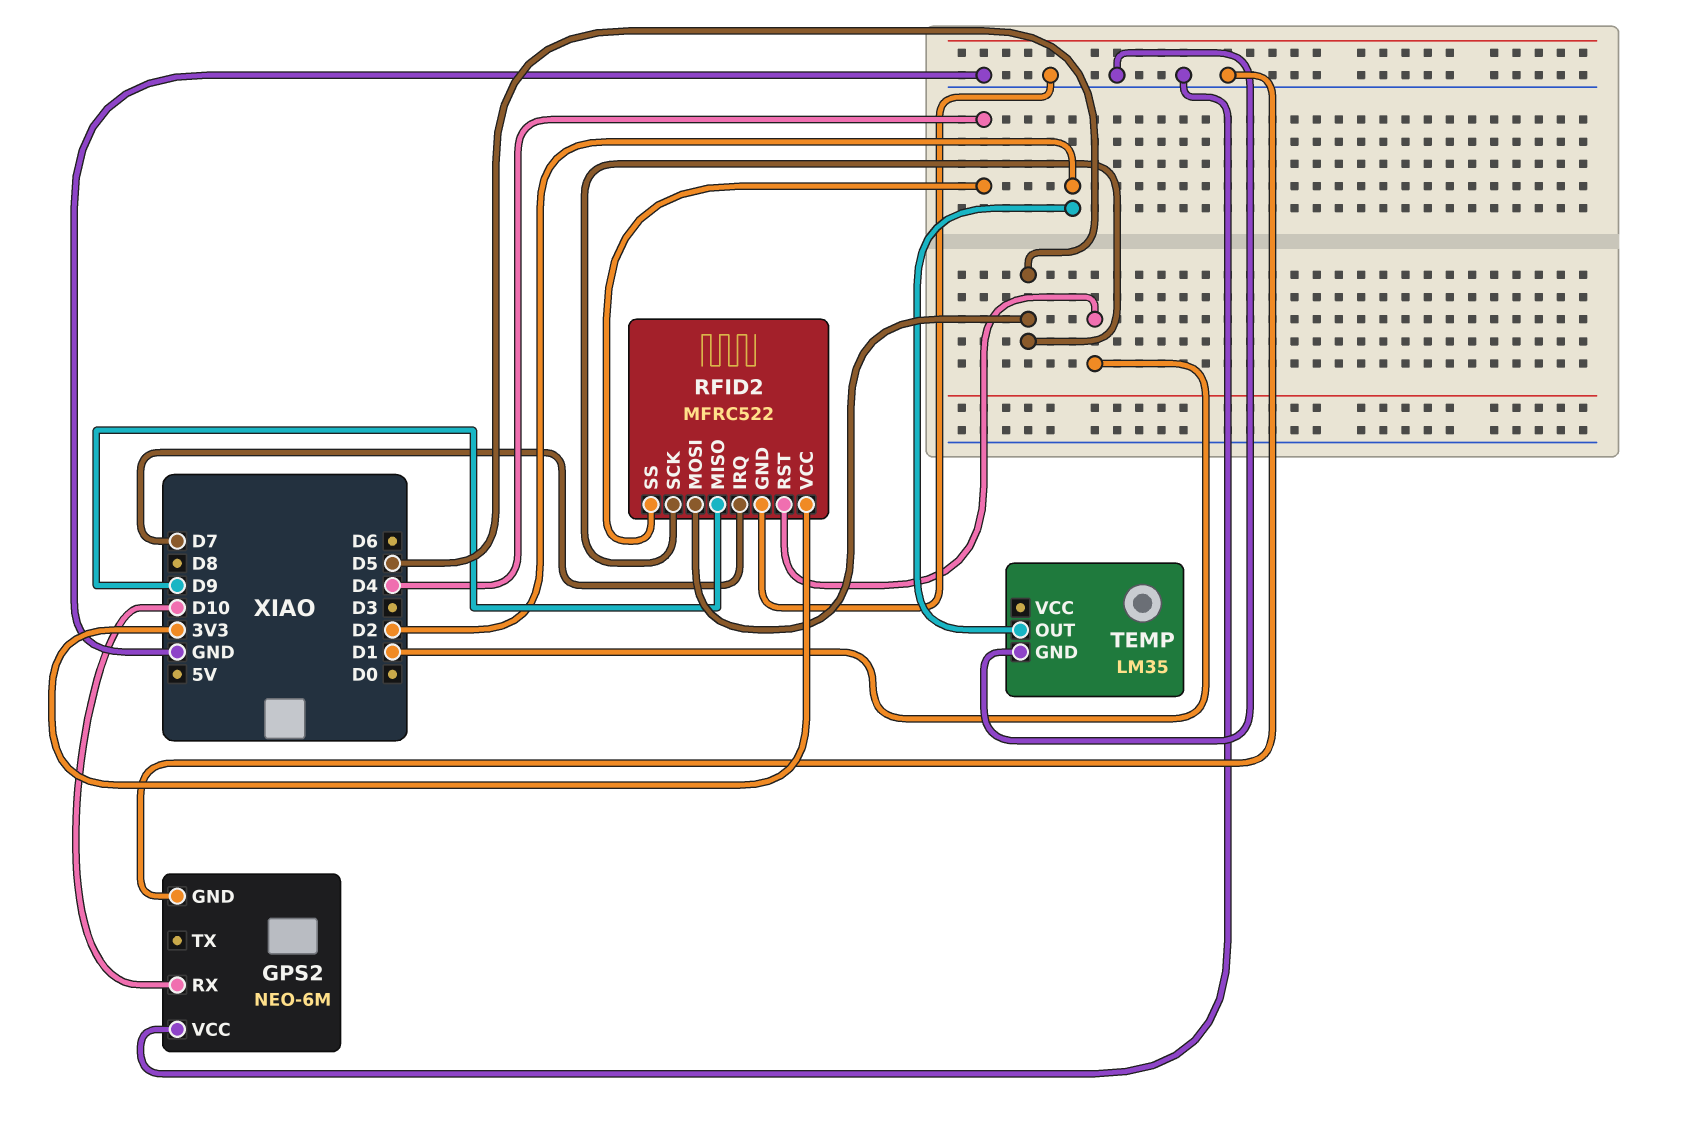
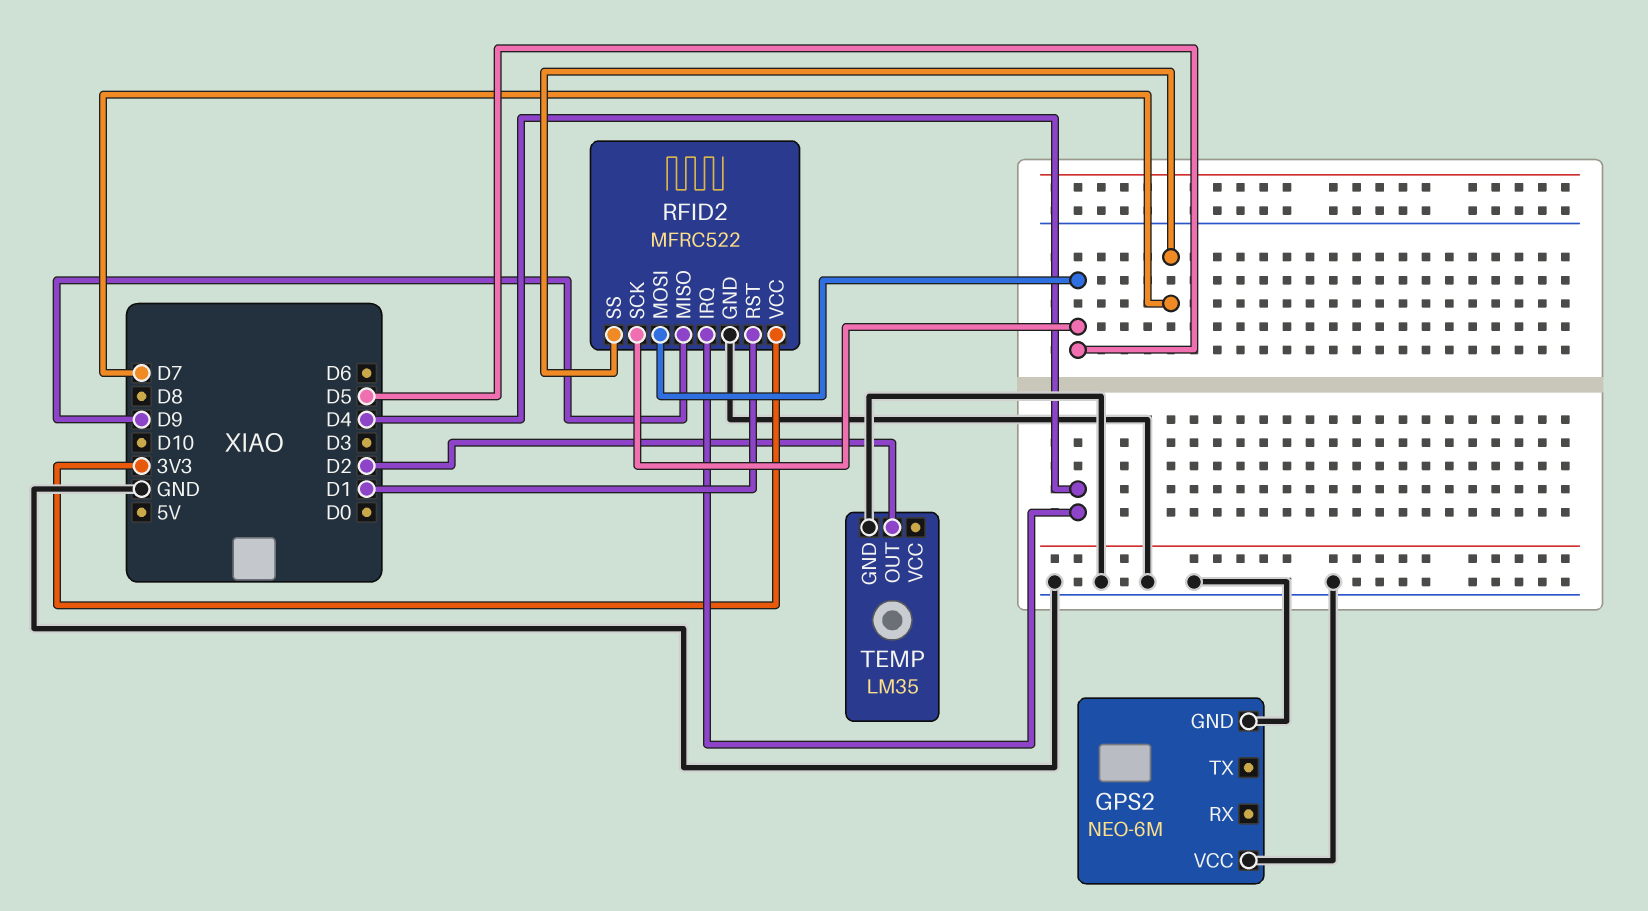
GPS2 pin RX: D10 -> none
RFID2 pin IRQ: D7 -> D4
RFID2 pin SS: D4 -> D7

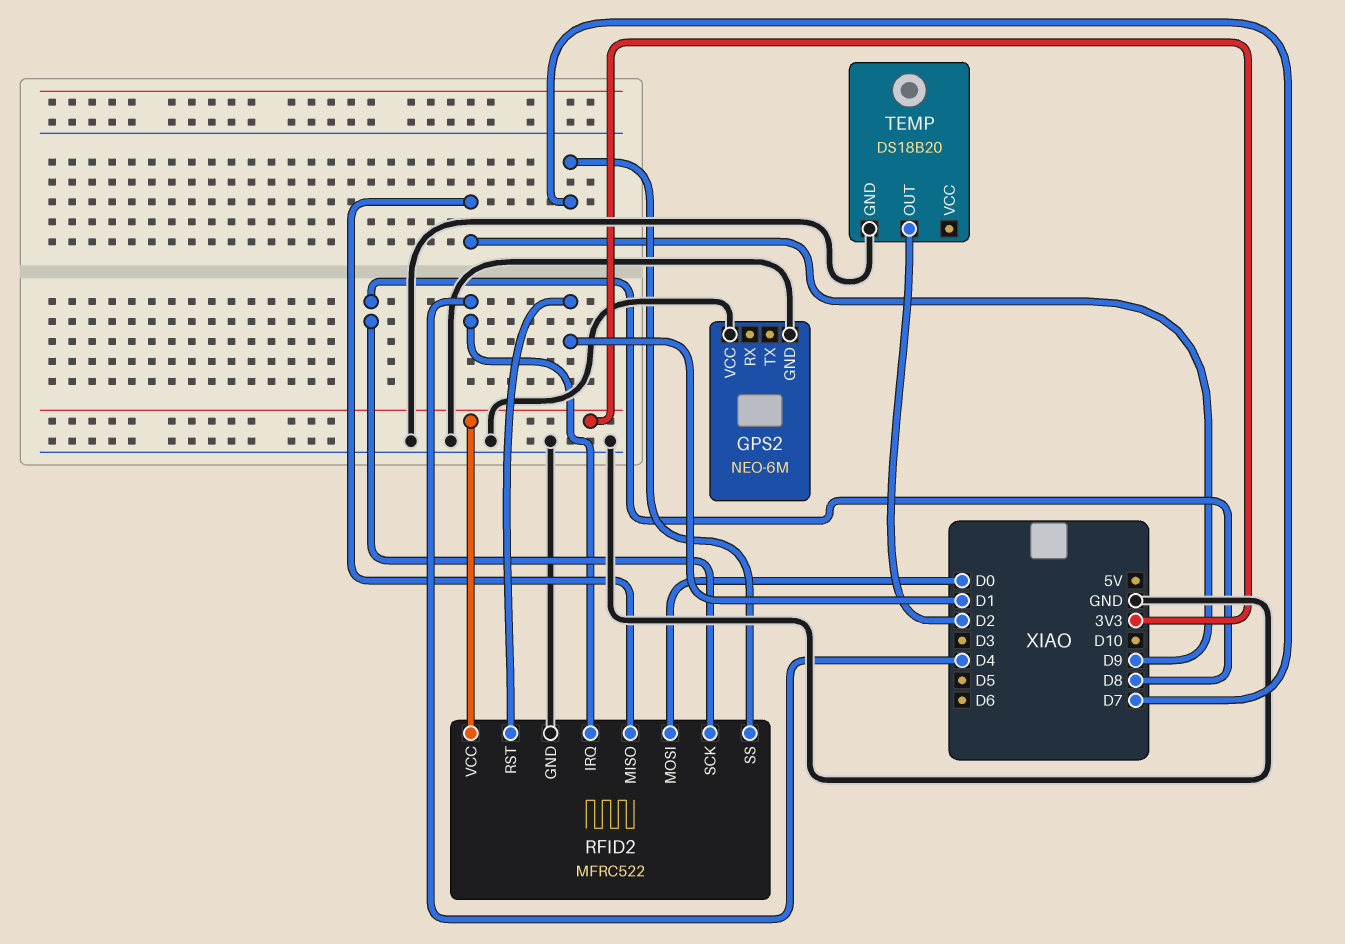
RFID2 pin MOSI: D5 -> D0
RFID2 pin SCK: D5 -> D8
TEMP: LM35 -> DS18B20

